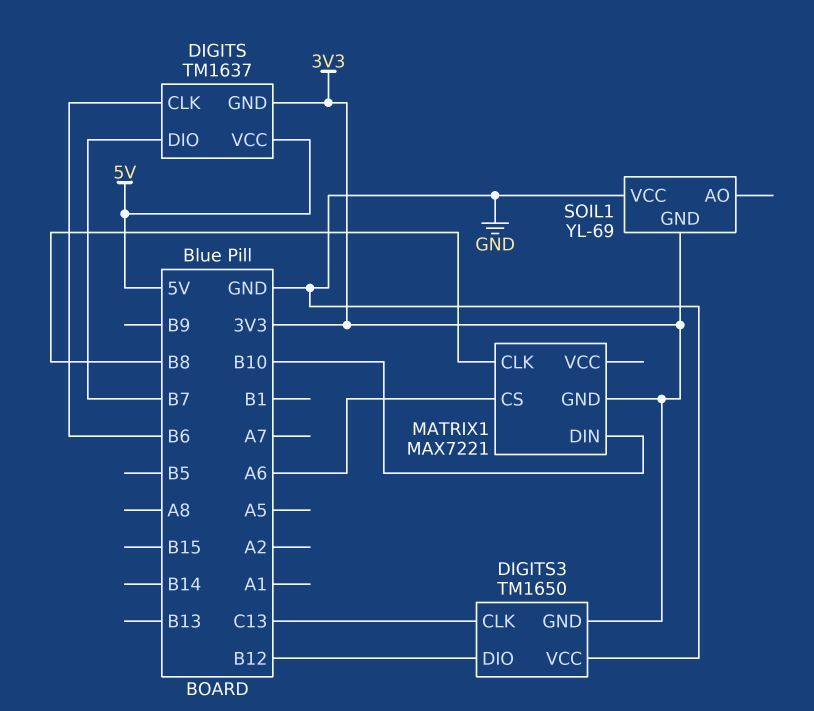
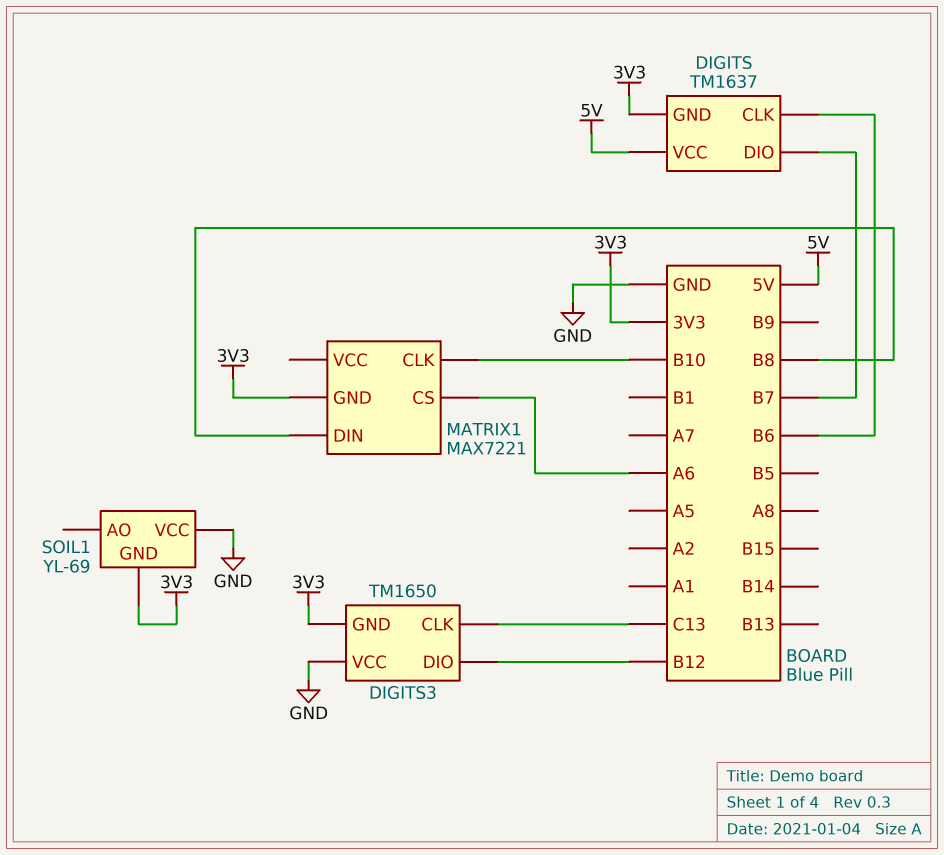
MATRIX1 pin CLK: B8 -> B10
MATRIX1 pin DIN: B10 -> B8

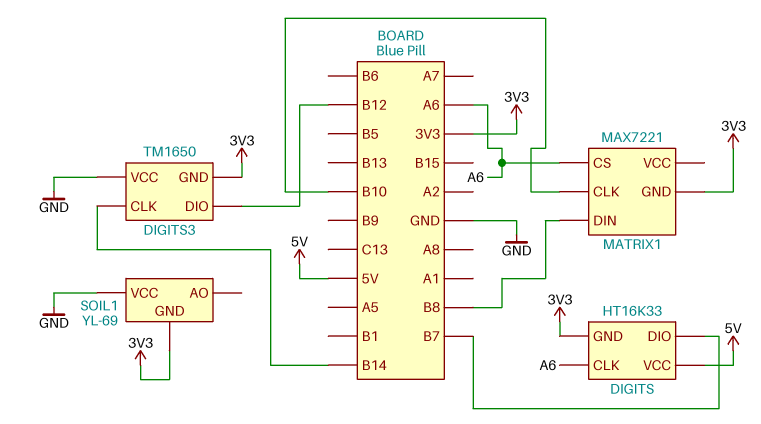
DIGITS: TM1637 -> HT16K33
DIGITS pin CLK: B6 -> A6
DIGITS3 pin CLK: C13 -> B14

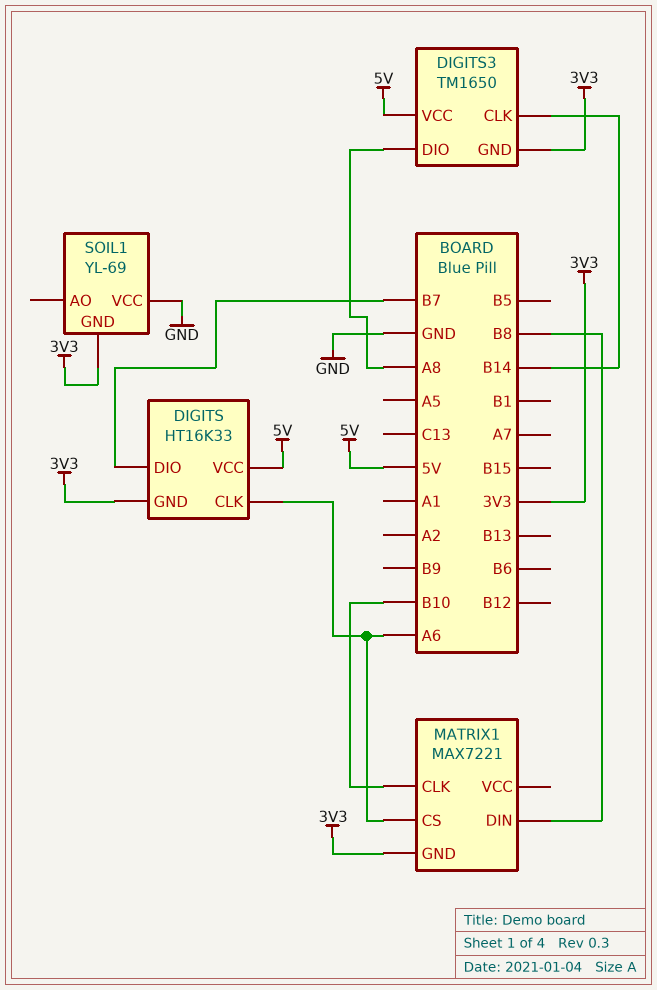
DIGITS3 pin DIO: B12 -> A8
DIGITS3 pin VCC: GND -> 5V

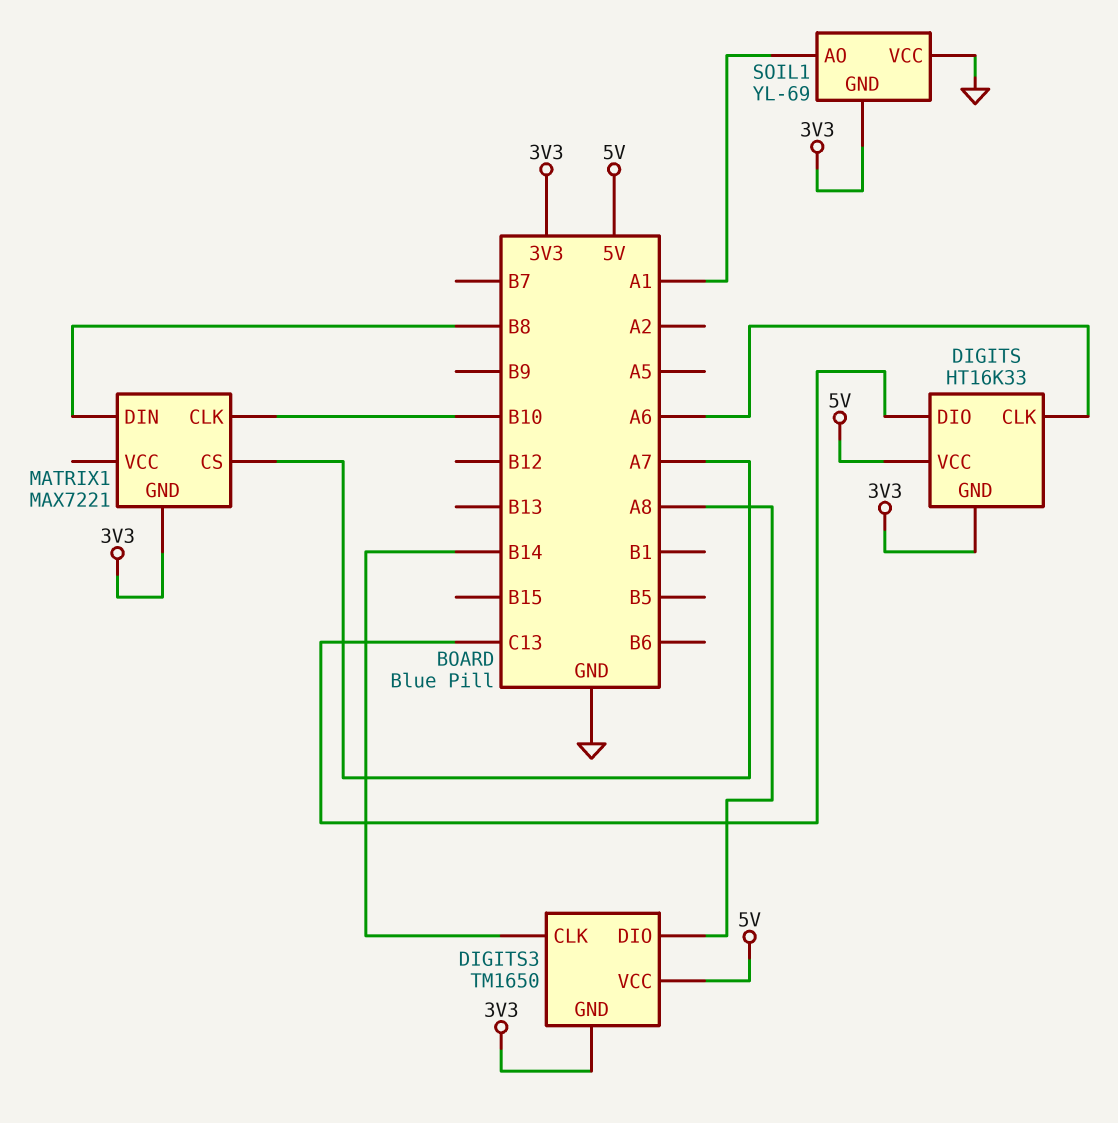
DIGITS pin DIO: B7 -> C13
MATRIX1 pin CS: A6 -> A7
SOIL1 pin AO: none -> A1

